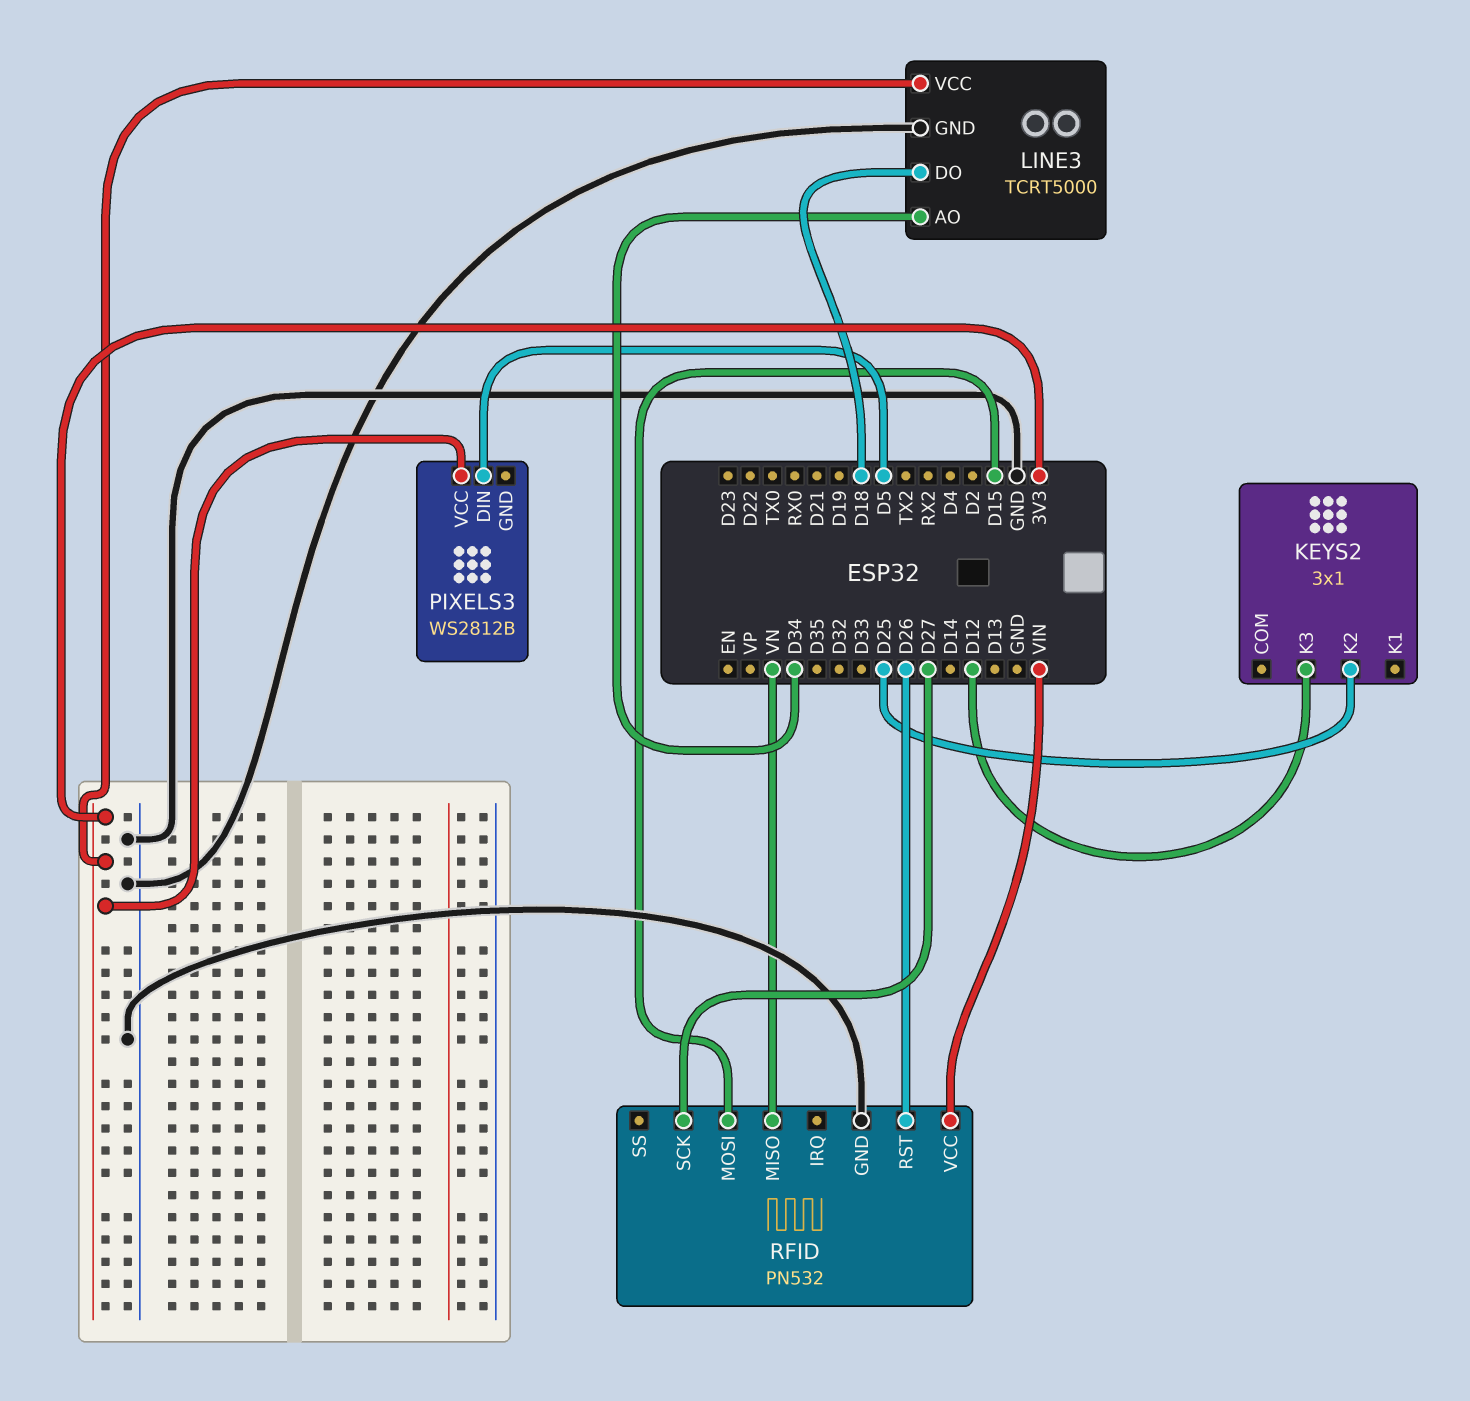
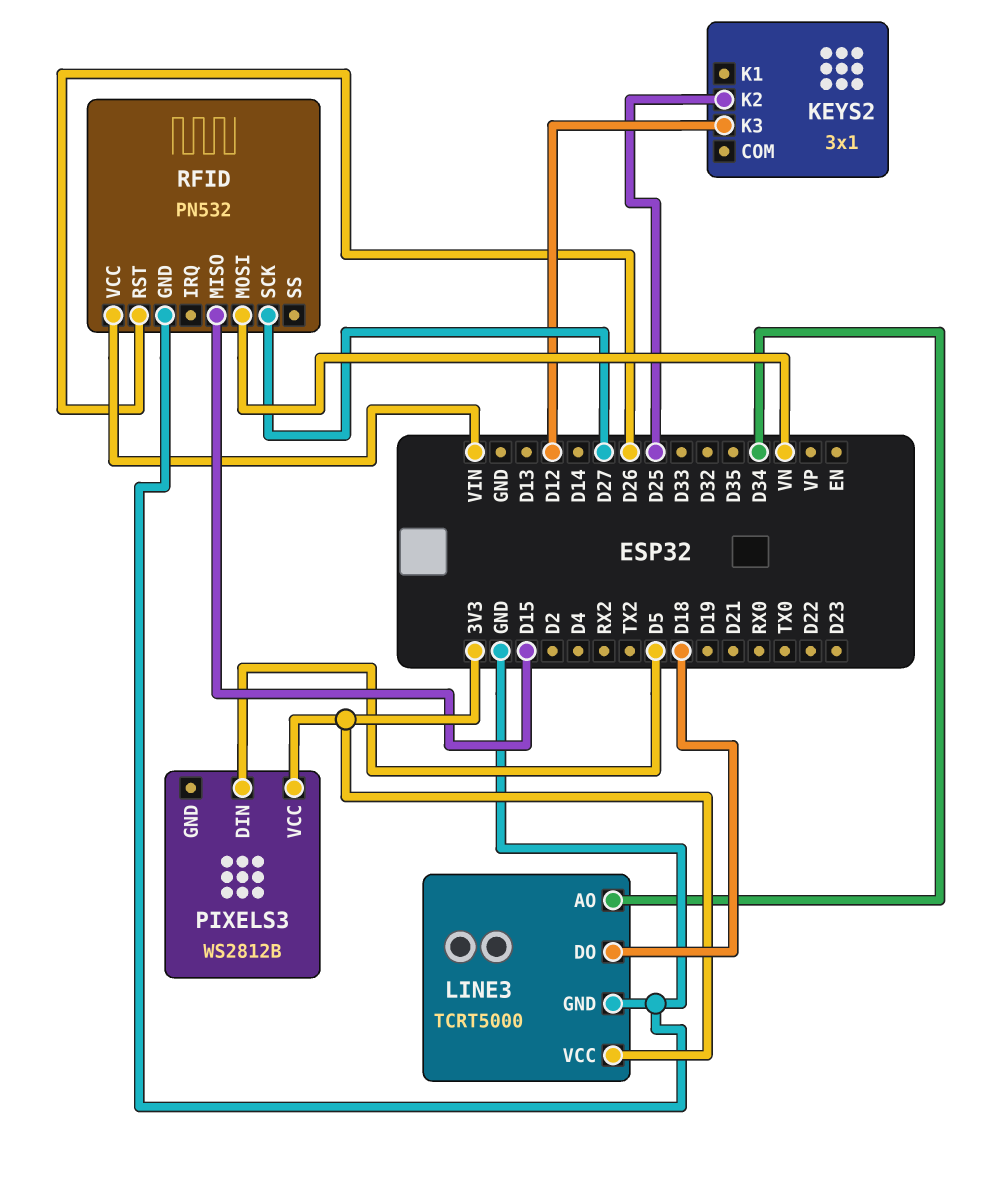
RFID pin MISO: VN -> D15
RFID pin MOSI: D15 -> VN

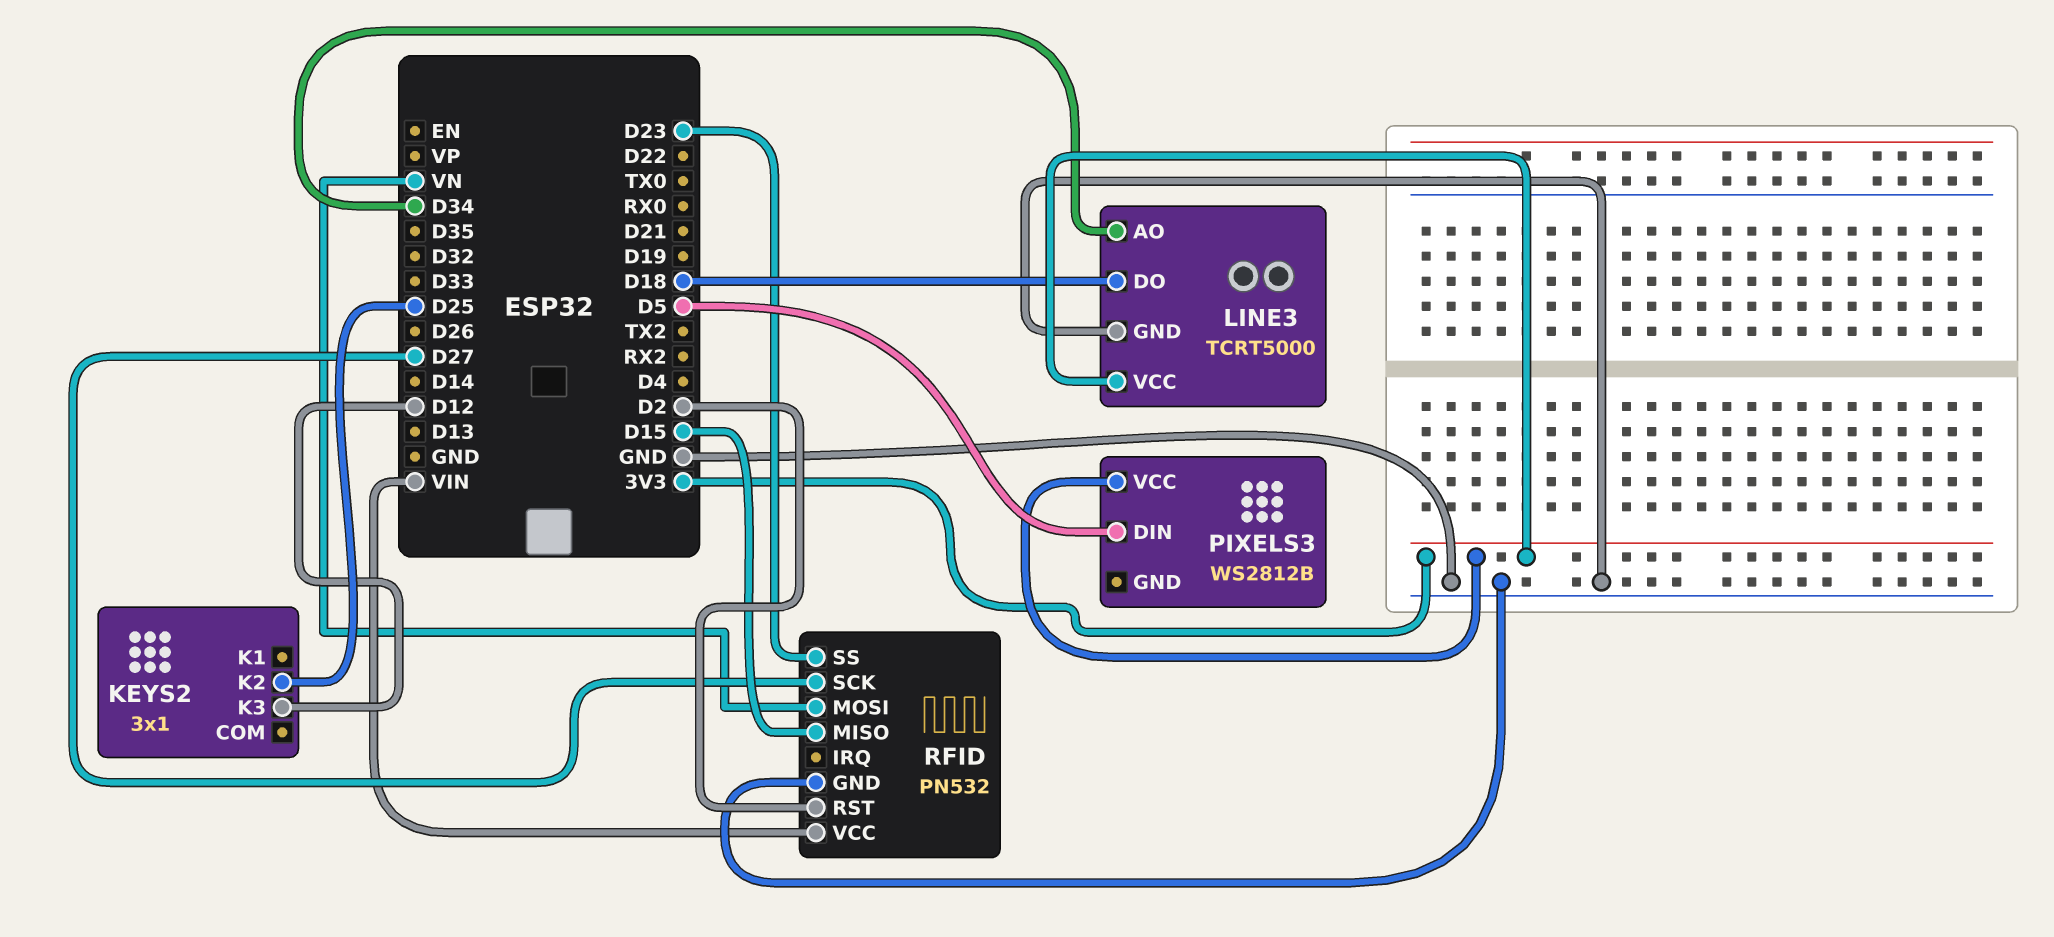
RFID pin RST: D26 -> D2
RFID pin SS: none -> D23

